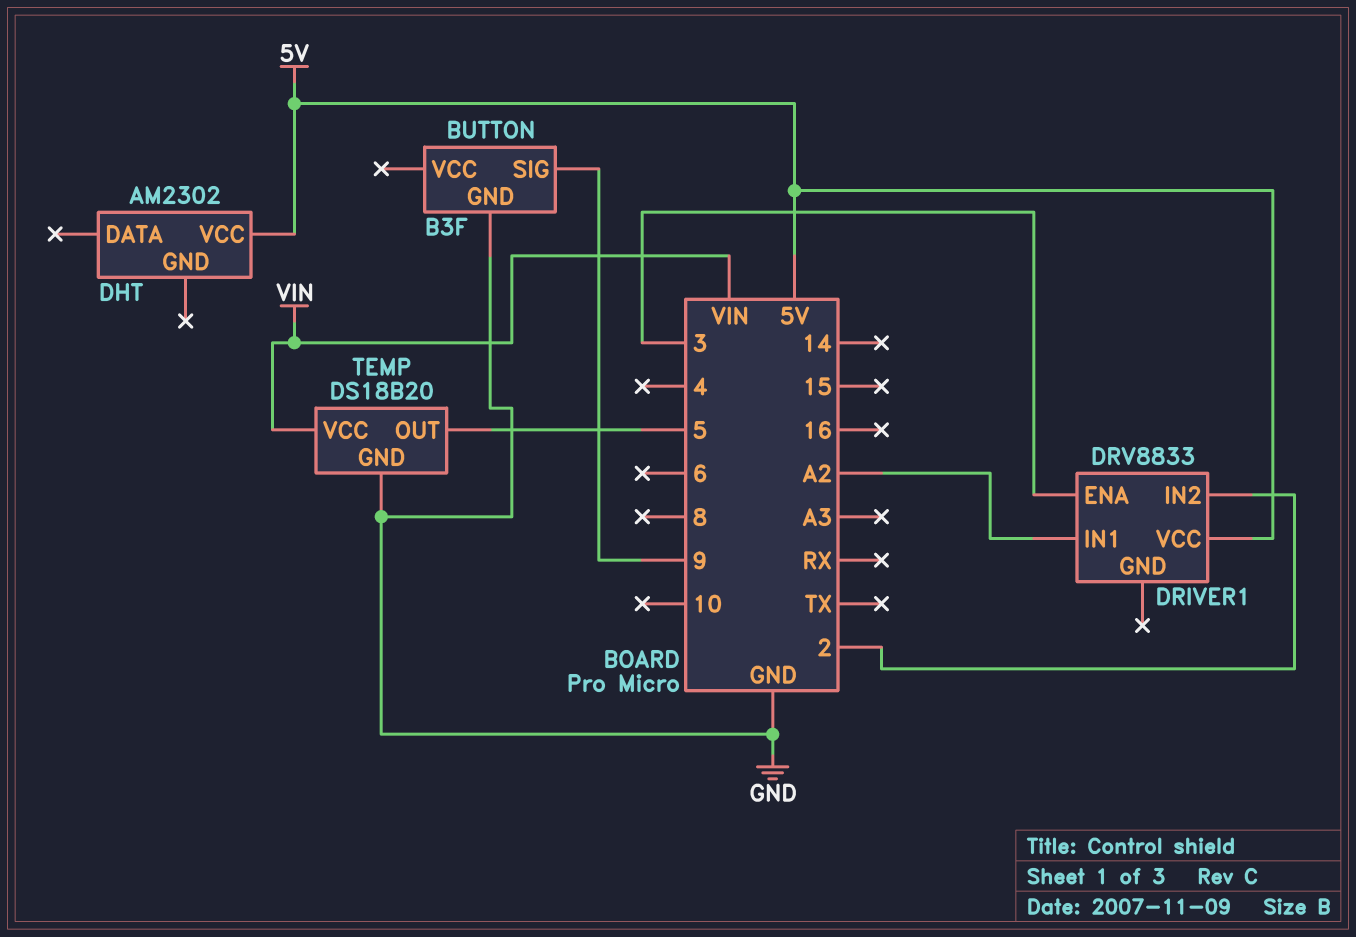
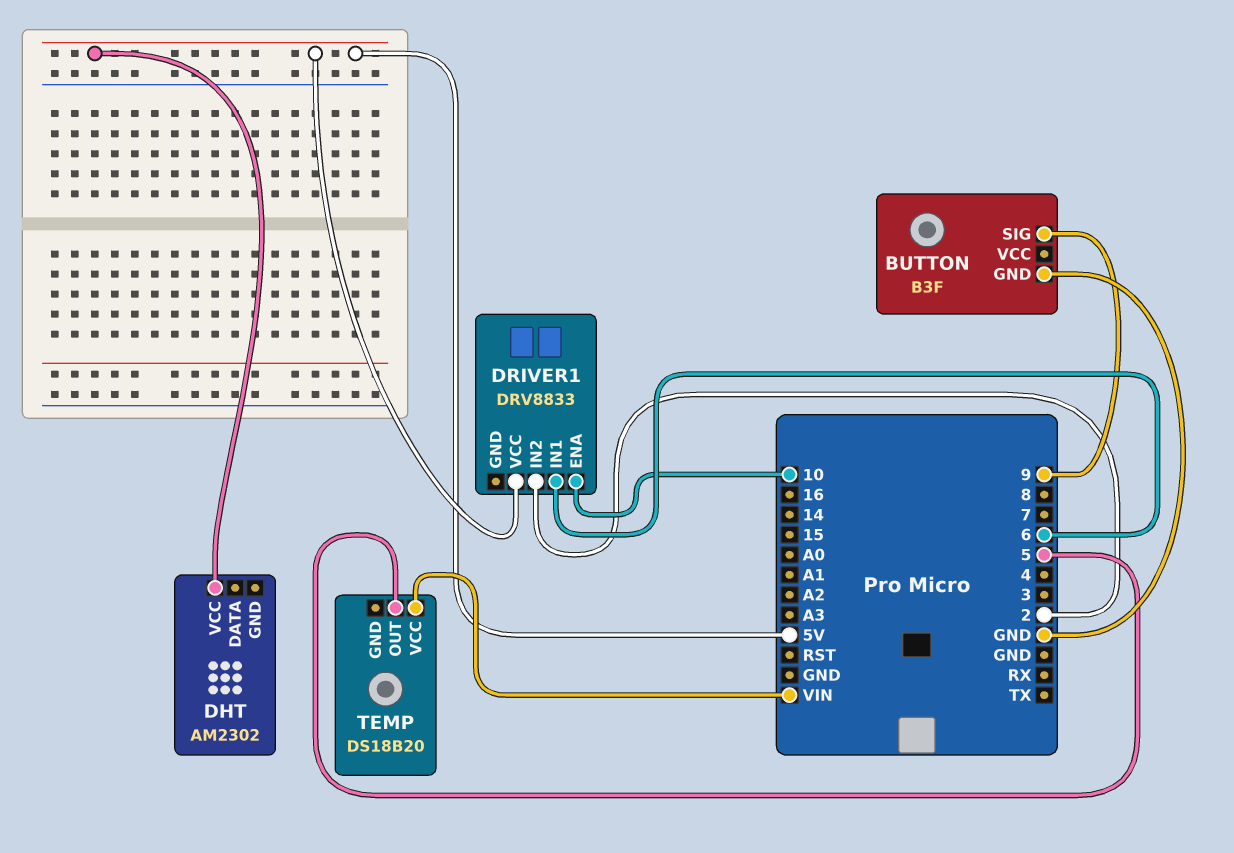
DRIVER1 pin ENA: 3 -> 10
DRIVER1 pin IN1: A2 -> 6
TEMP pin GND: GND -> none

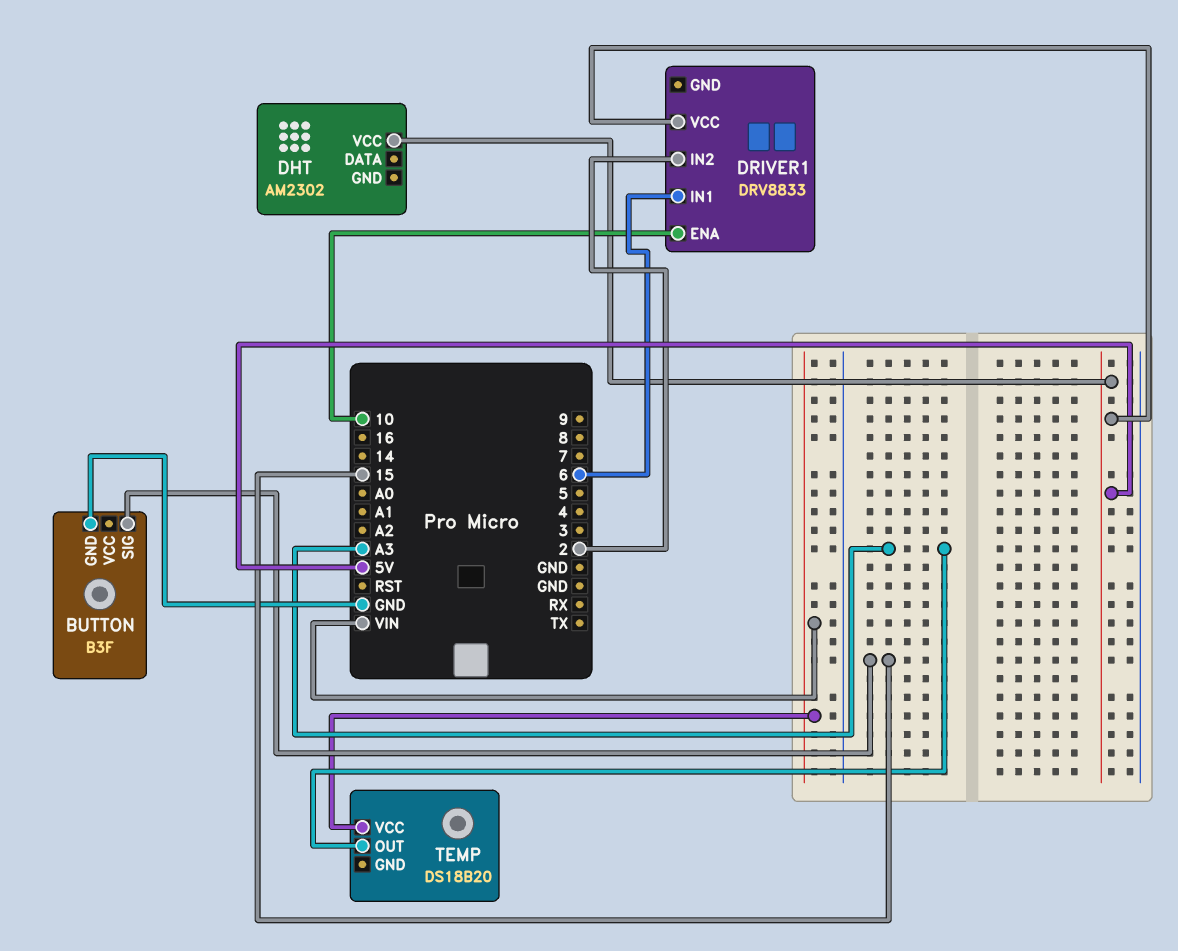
BUTTON pin SIG: 9 -> 15
TEMP pin OUT: 5 -> A3

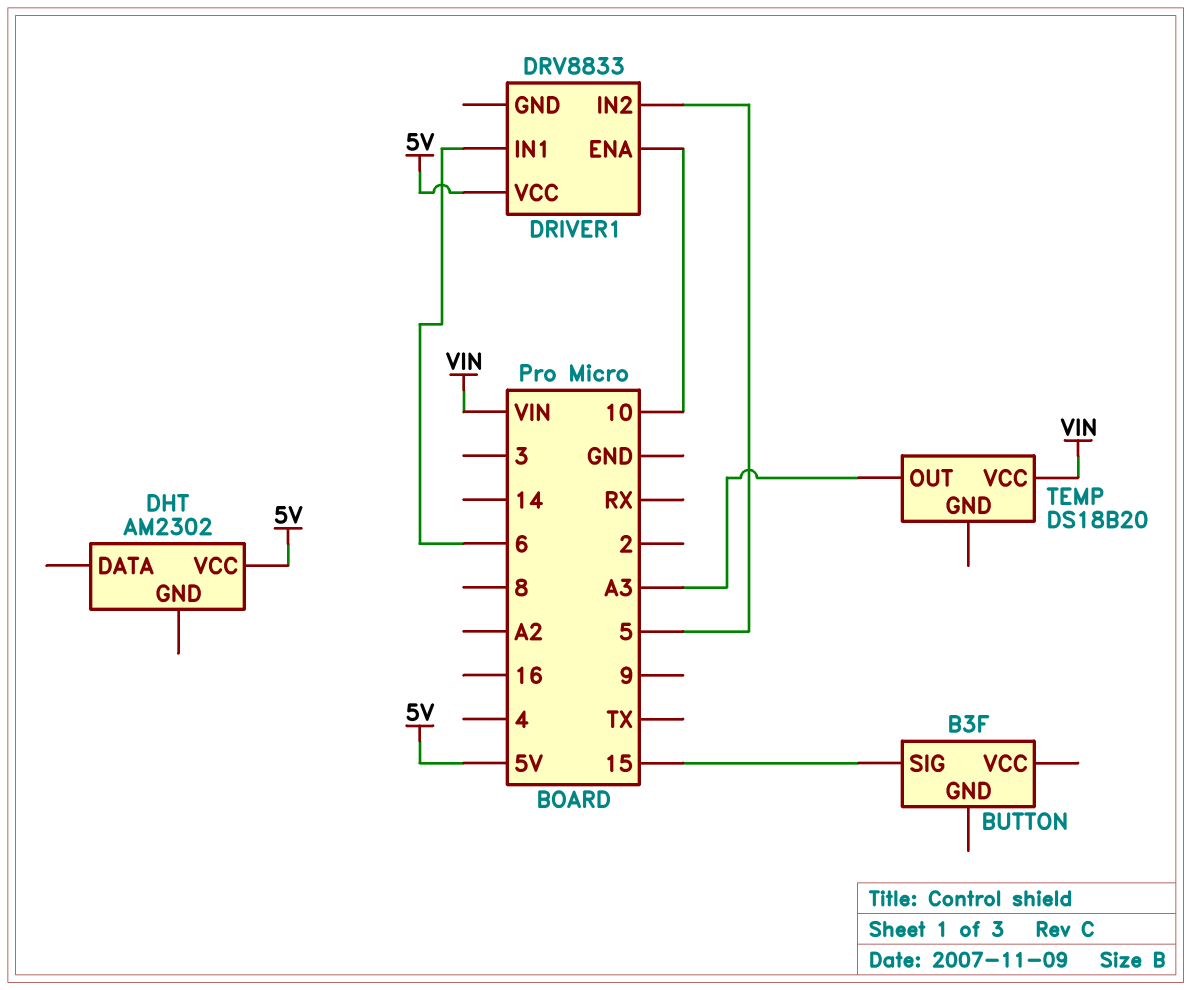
BUTTON pin GND: GND -> none
DRIVER1 pin IN2: 2 -> 5

